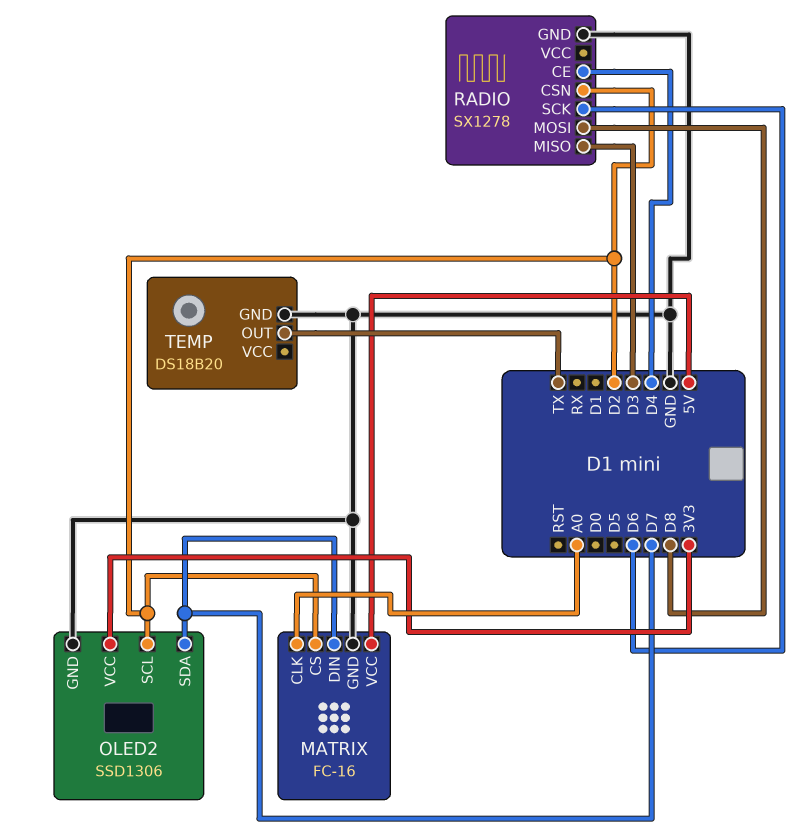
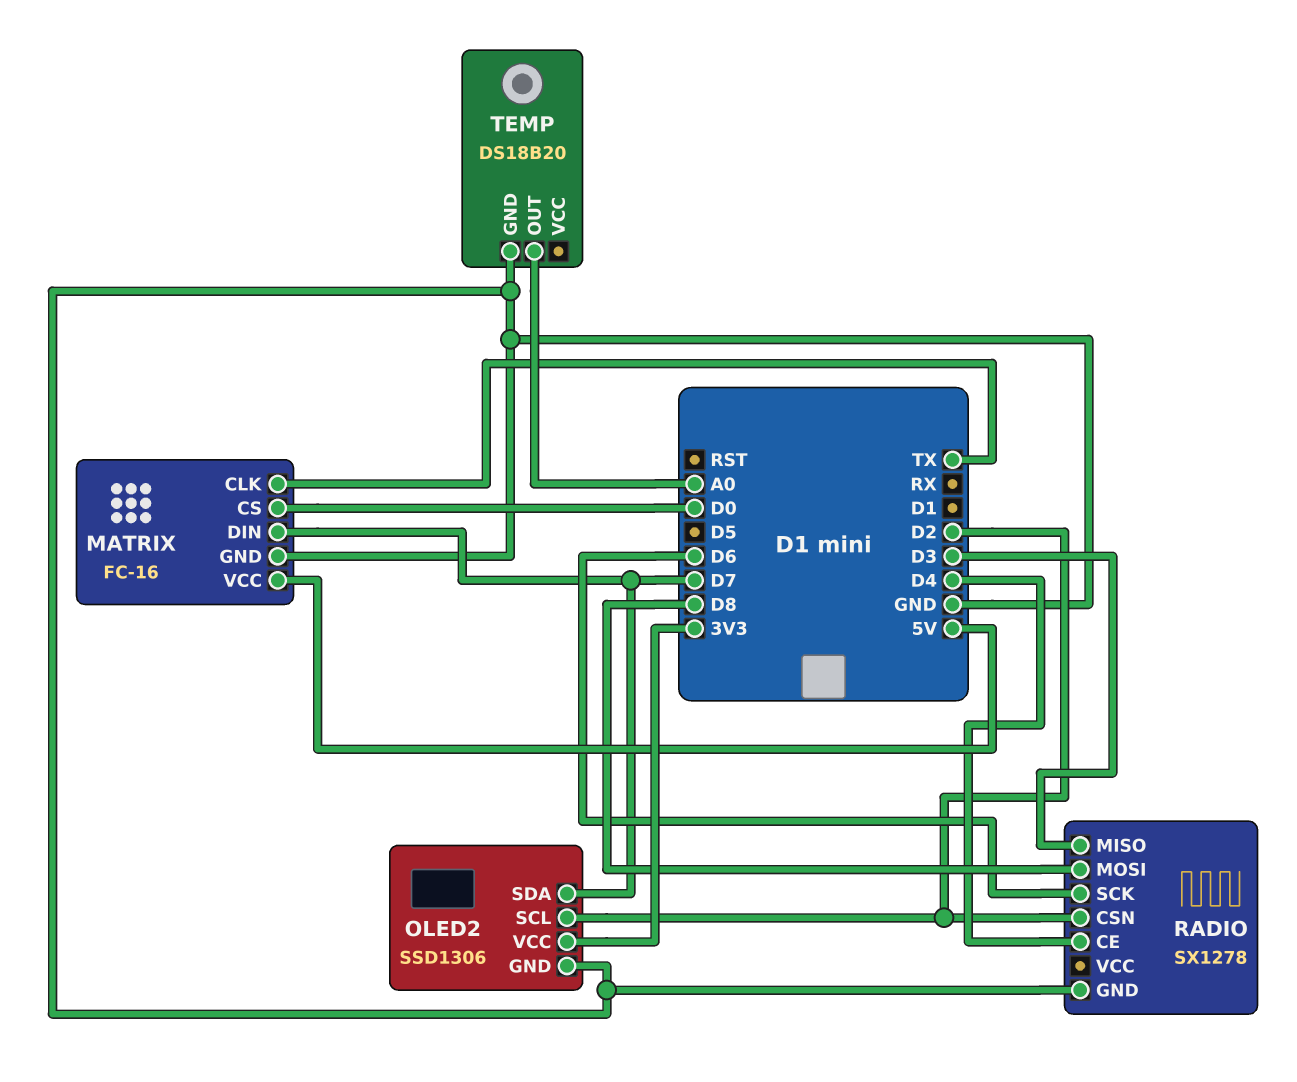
MATRIX pin CLK: A0 -> TX
MATRIX pin CS: D2 -> D0
TEMP pin OUT: TX -> A0

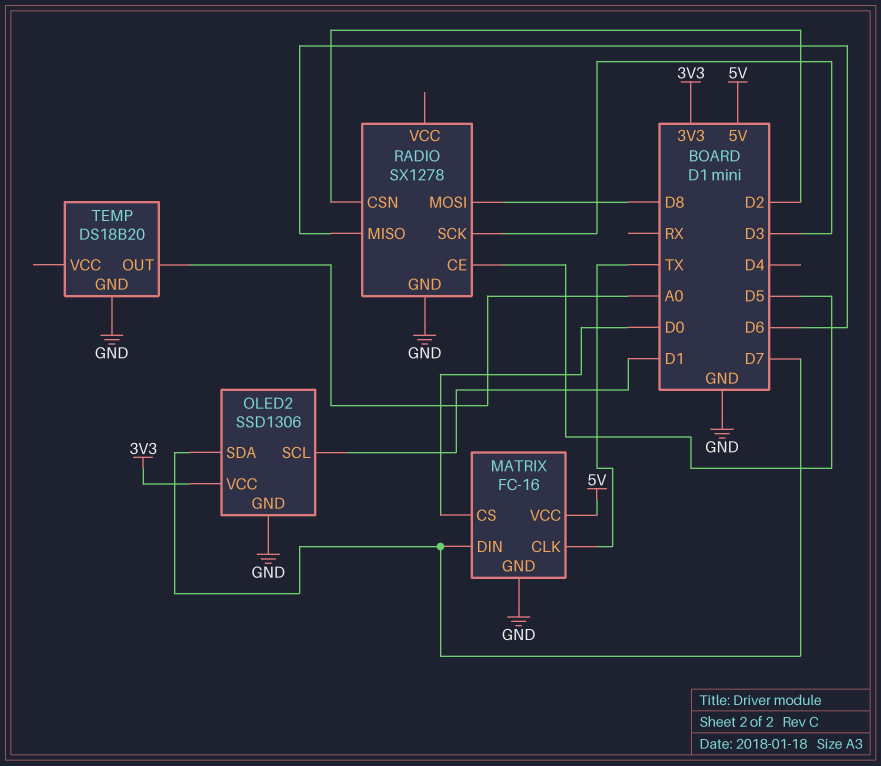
OLED2 pin SCL: D2 -> D1
RADIO pin CE: D4 -> D5
RADIO pin MISO: D3 -> D6
RADIO pin SCK: D6 -> D3

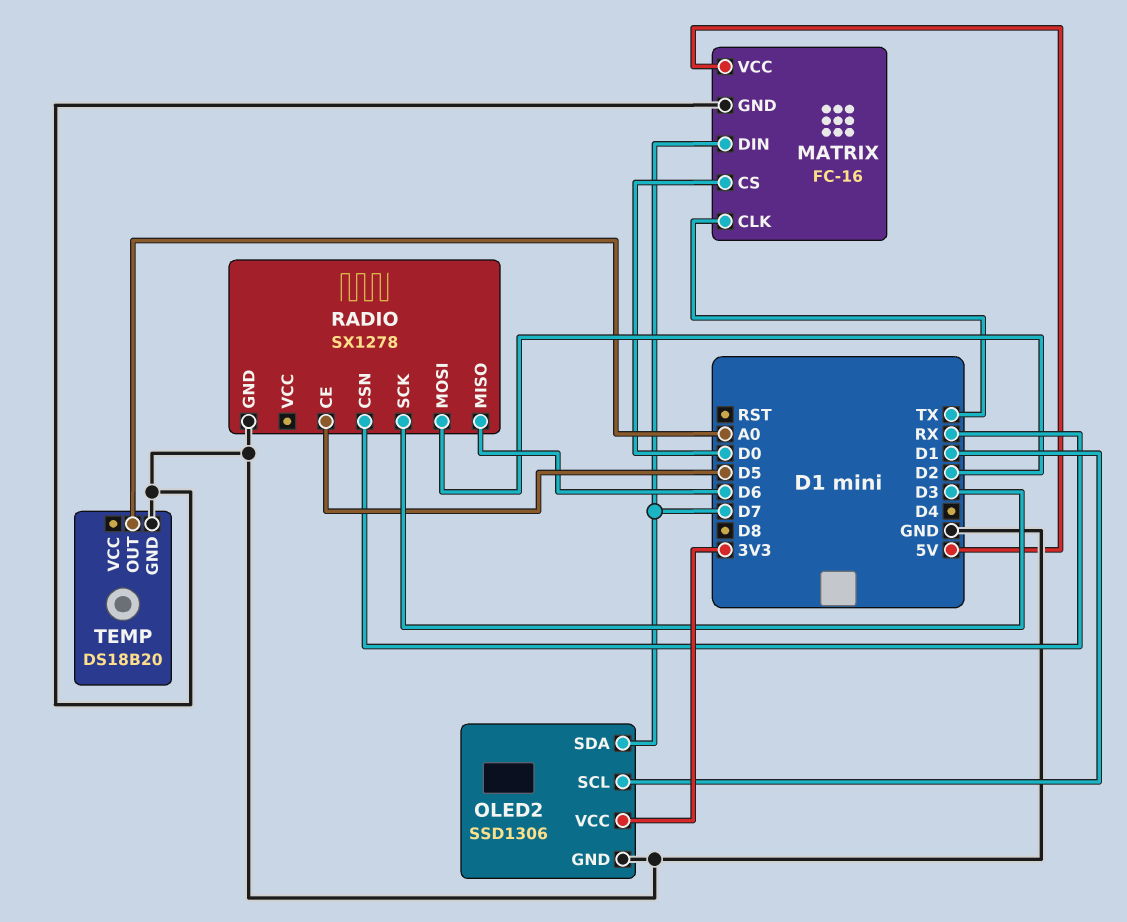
RADIO pin CSN: D2 -> RX
RADIO pin MOSI: D8 -> D2

